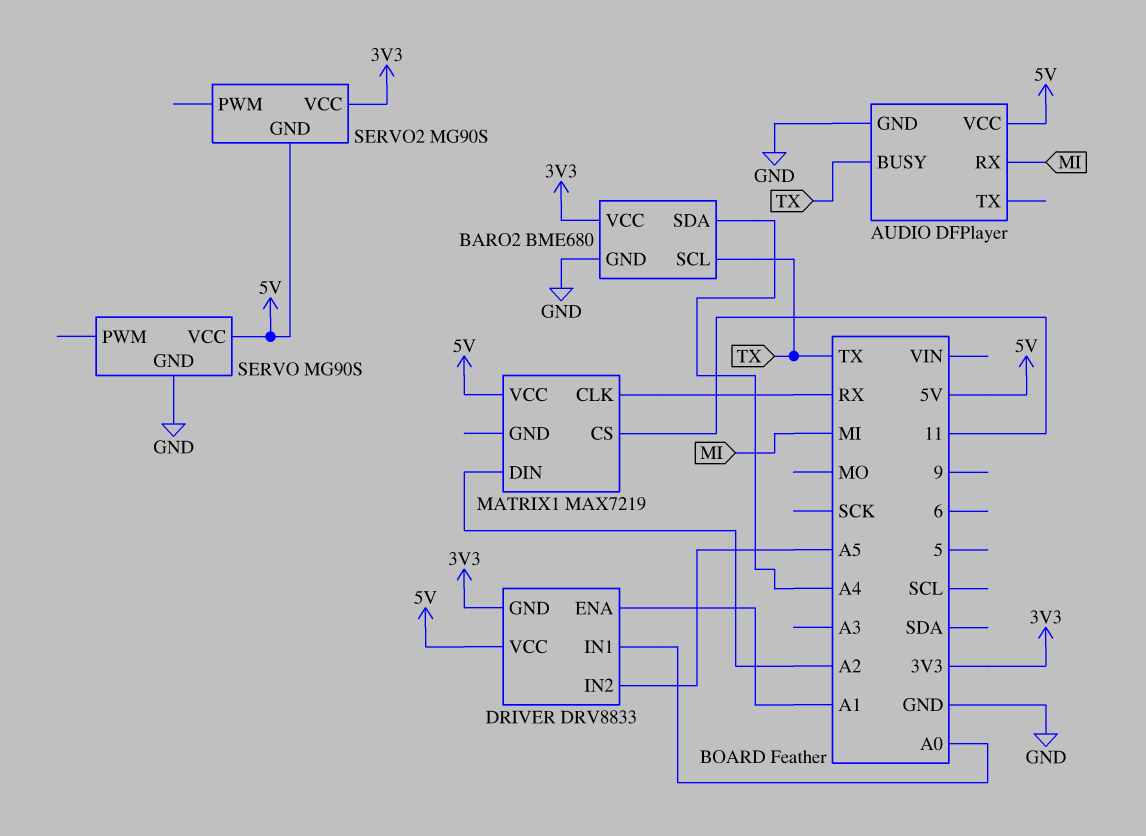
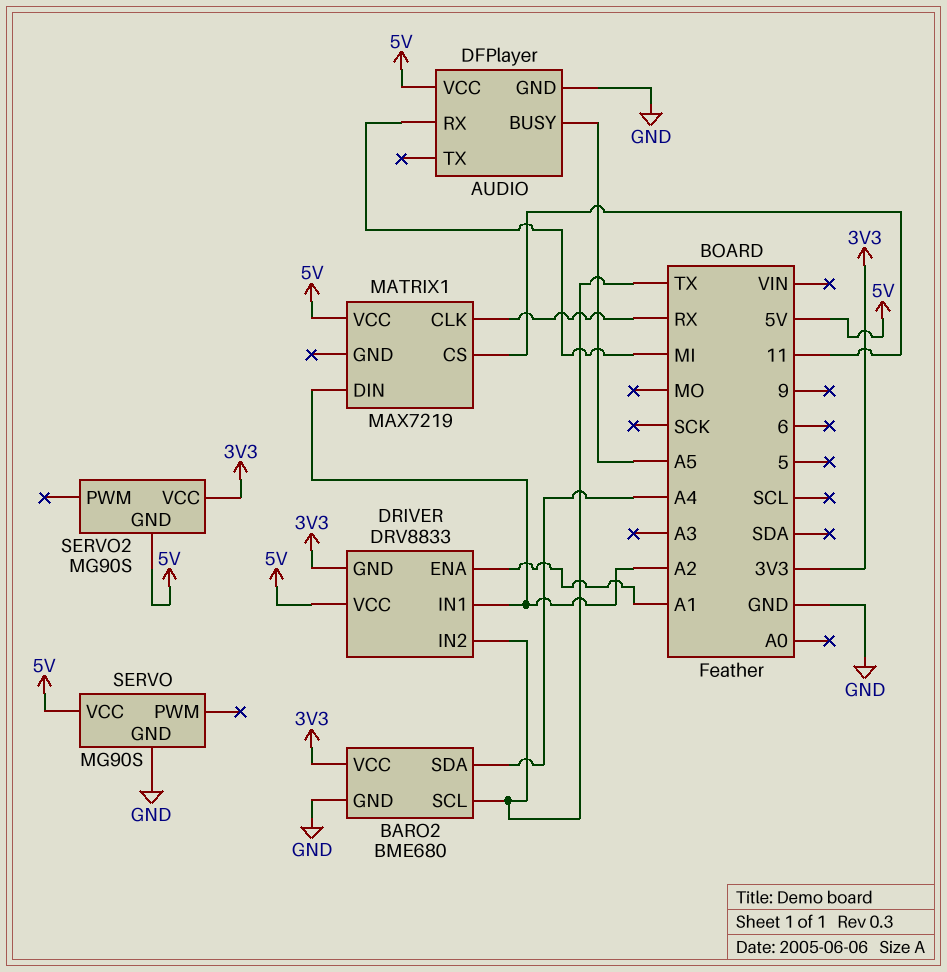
AUDIO pin BUSY: TX -> A5
DRIVER pin IN1: A0 -> A2
DRIVER pin IN2: A5 -> TX

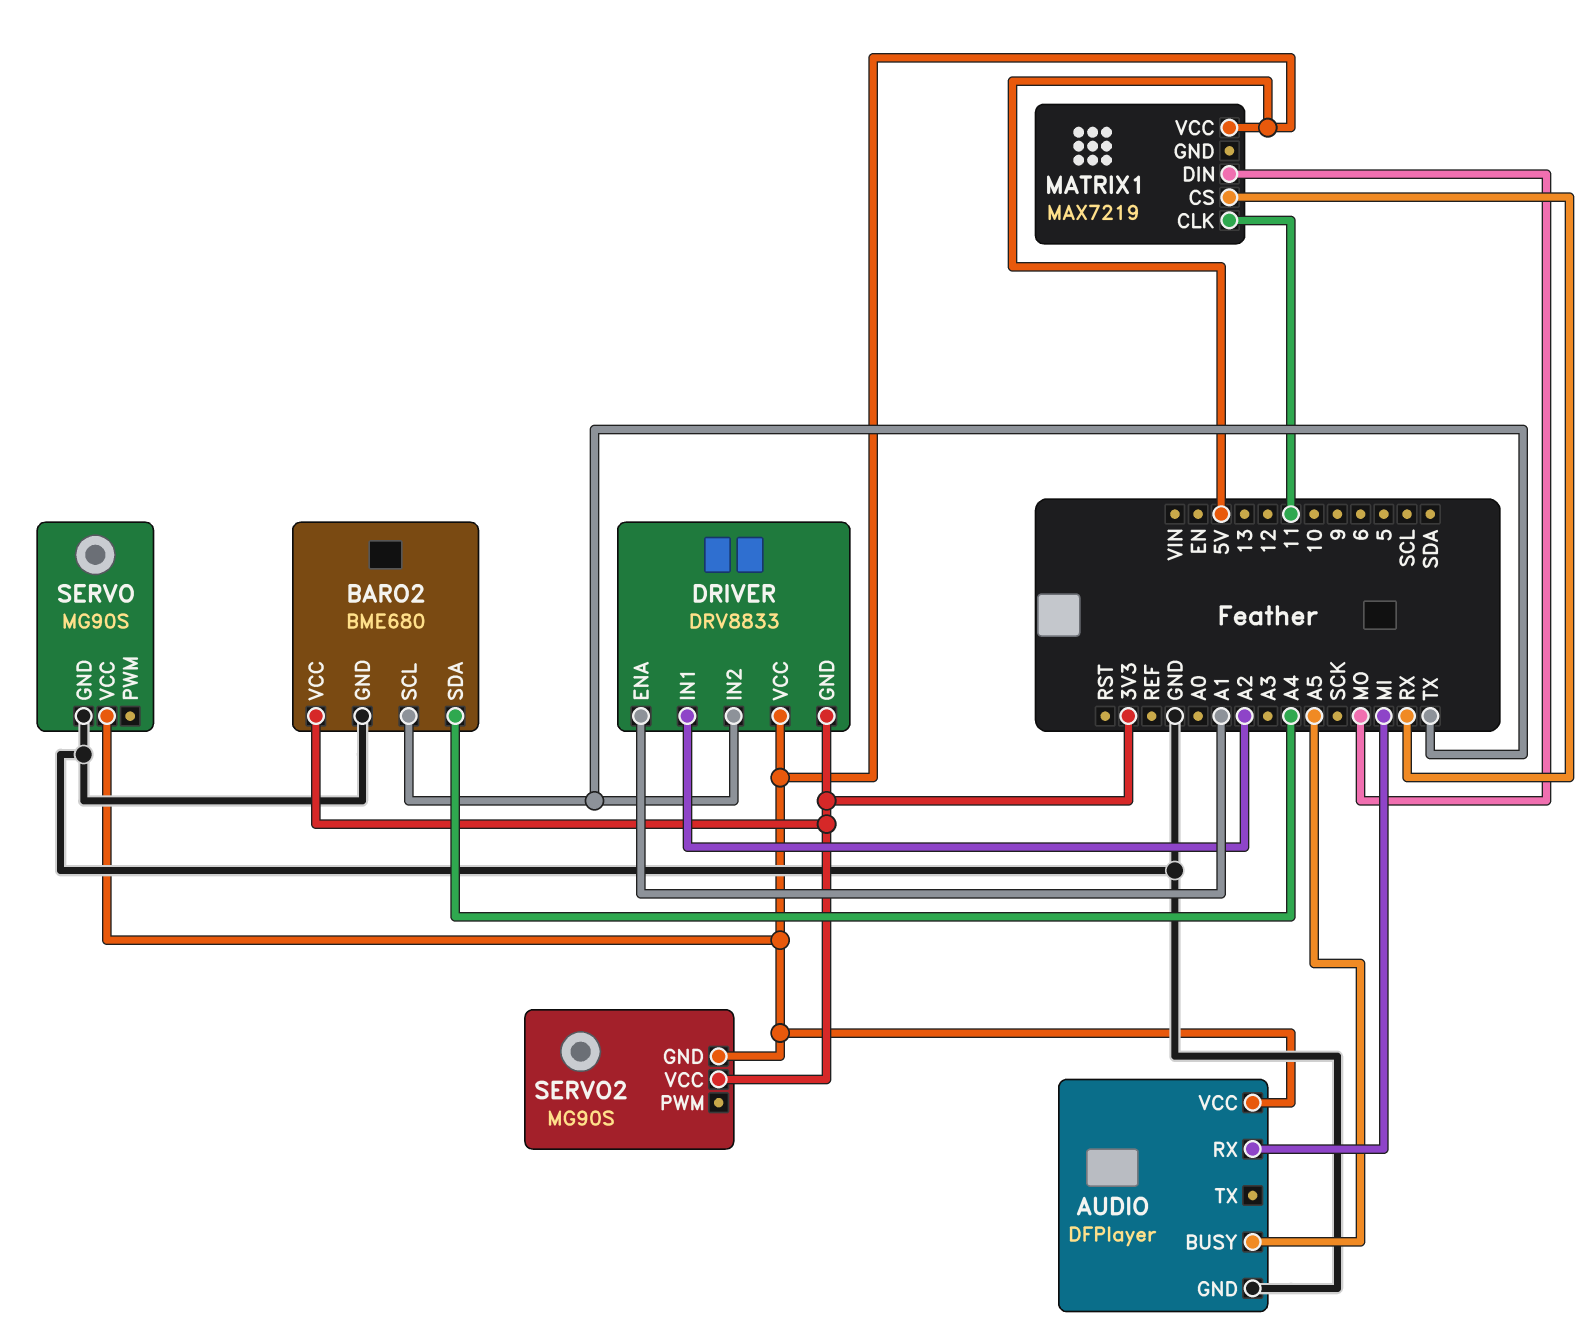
MATRIX1 pin CLK: RX -> 11
MATRIX1 pin CS: 11 -> RX
MATRIX1 pin DIN: A2 -> MO

